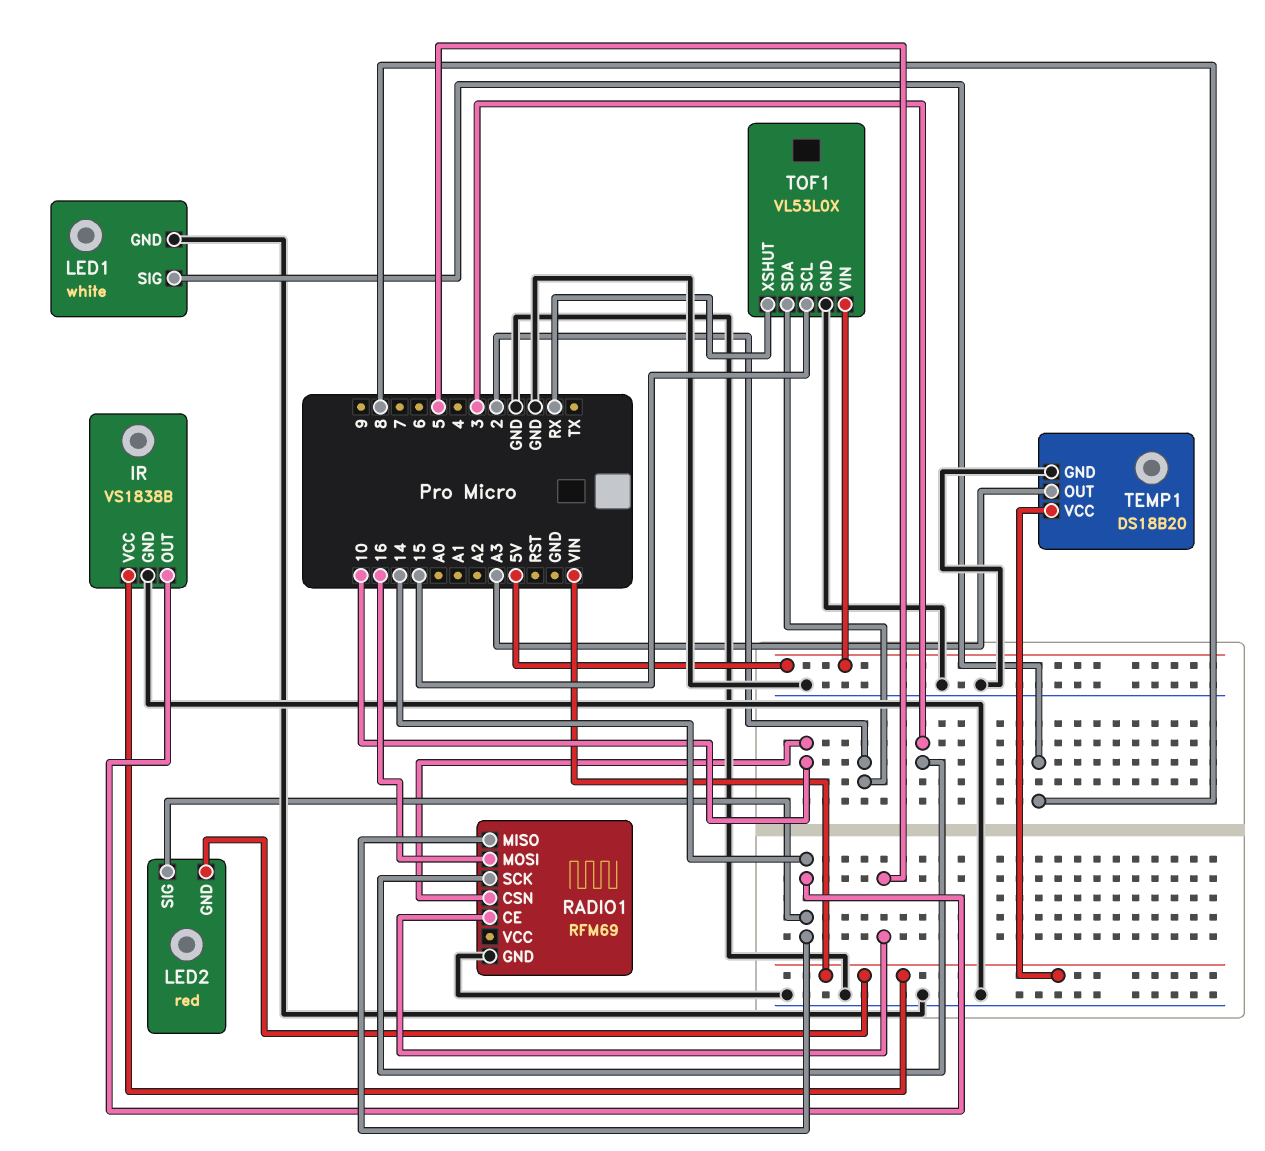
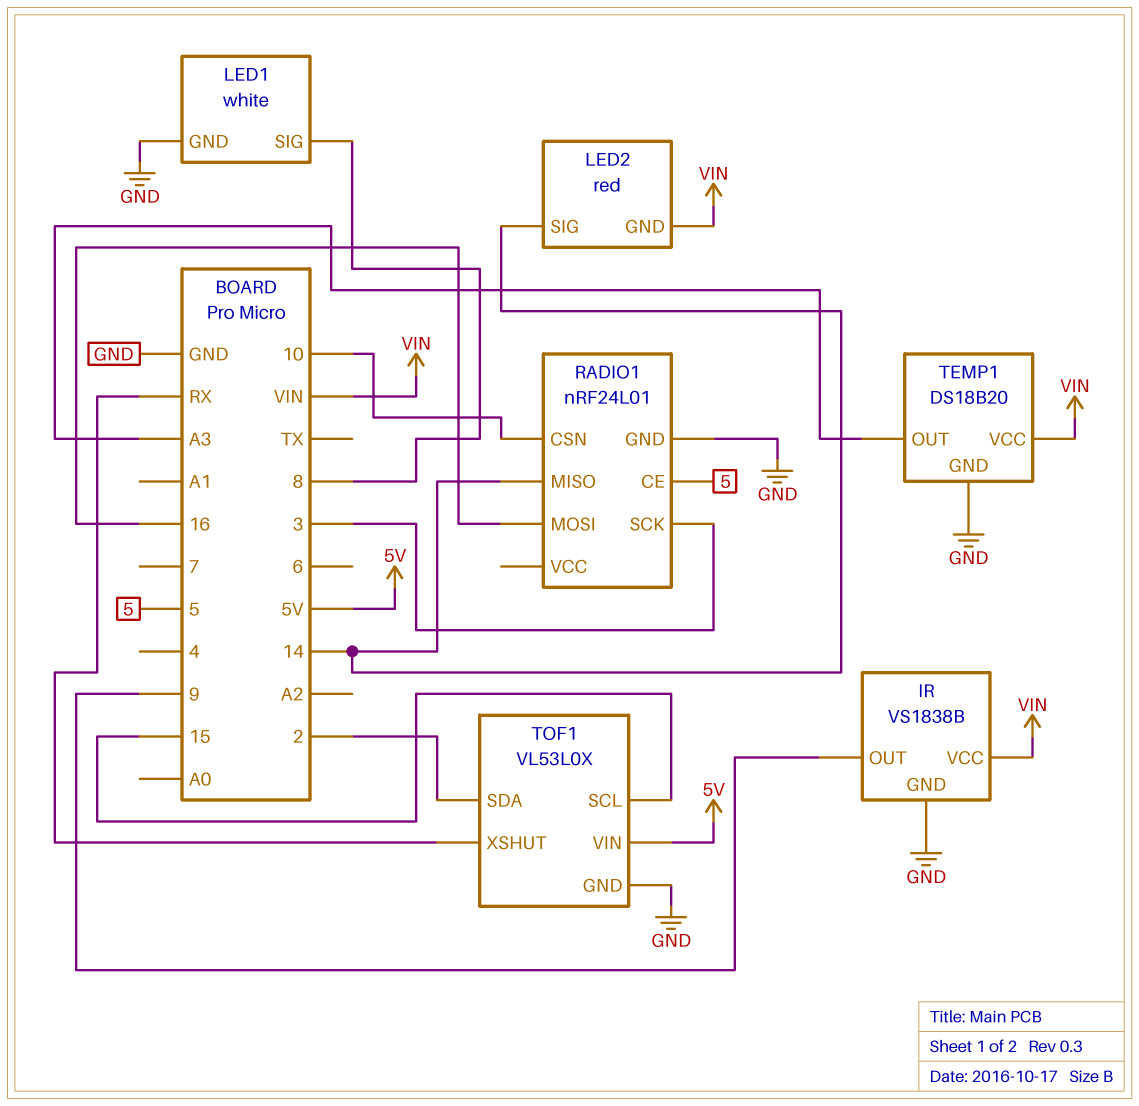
IR pin OUT: 14 -> 9
RADIO1: RFM69 -> nRF24L01

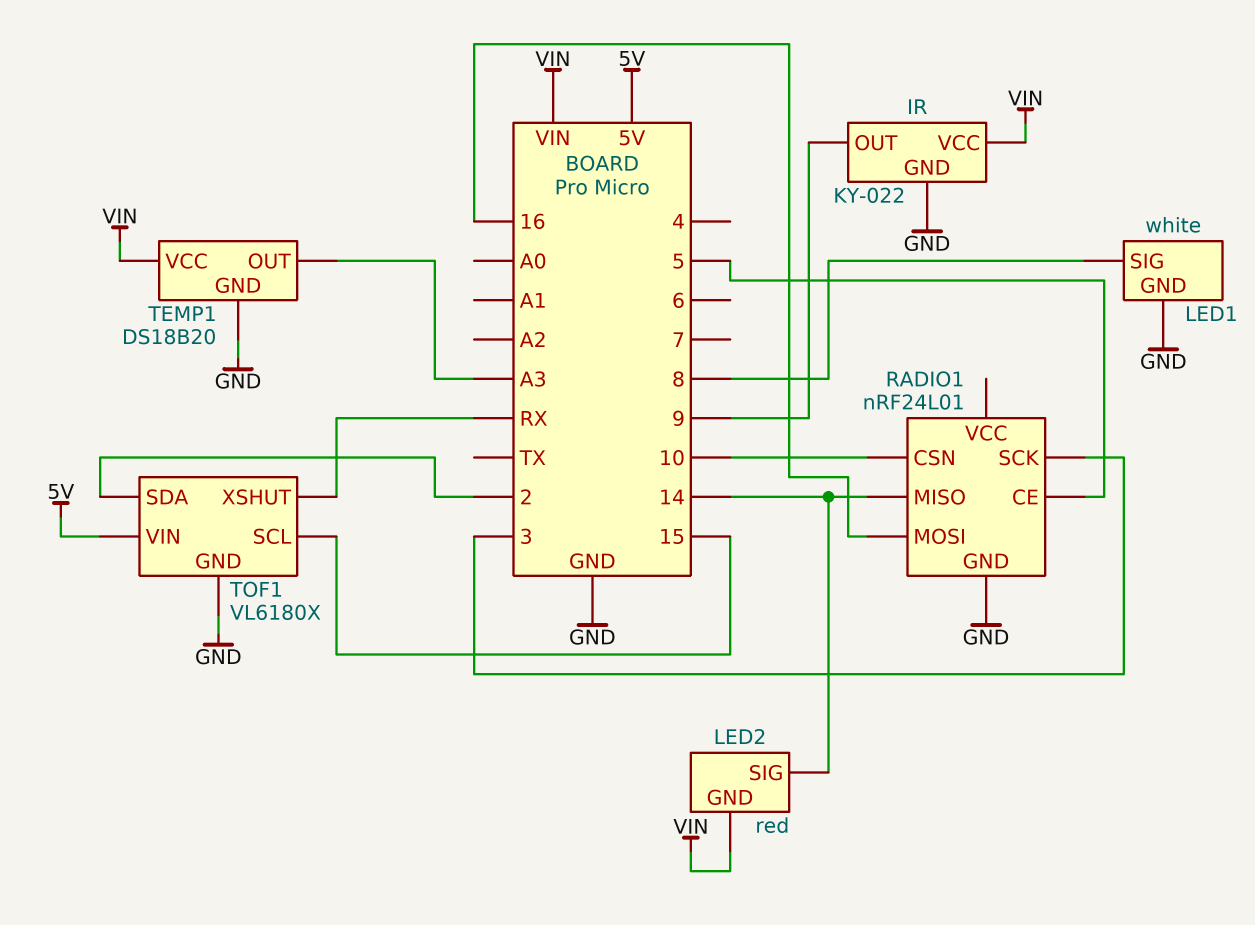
IR: VS1838B -> KY-022
TOF1: VL53L0X -> VL6180X

